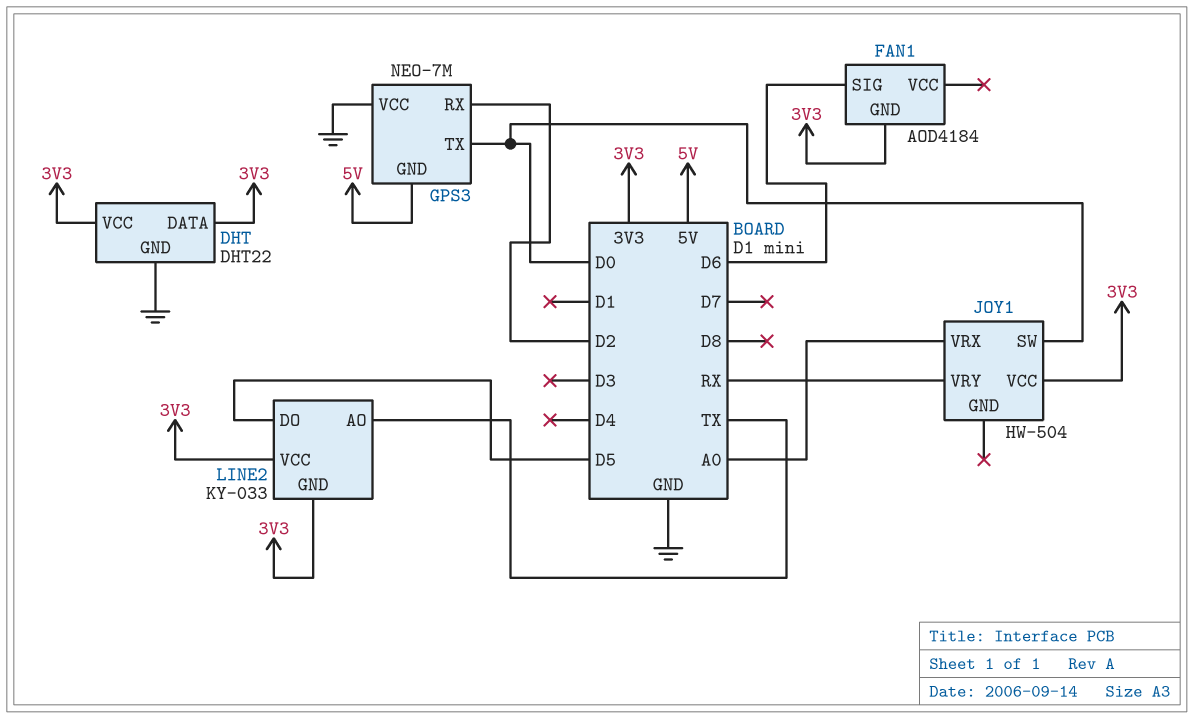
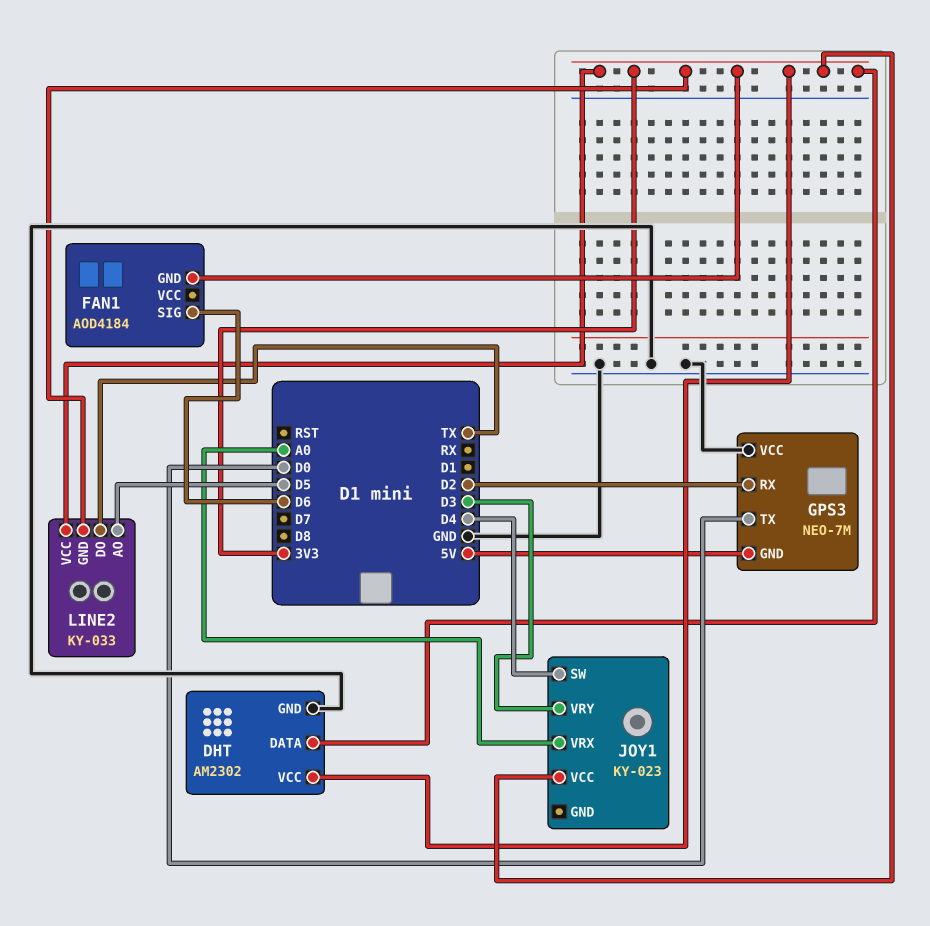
DHT: DHT22 -> AM2302
JOY1: HW-504 -> KY-023
JOY1 pin SW: D0 -> D4
JOY1 pin VRY: RX -> D3
LINE2 pin AO: TX -> D5
LINE2 pin DO: D5 -> TX

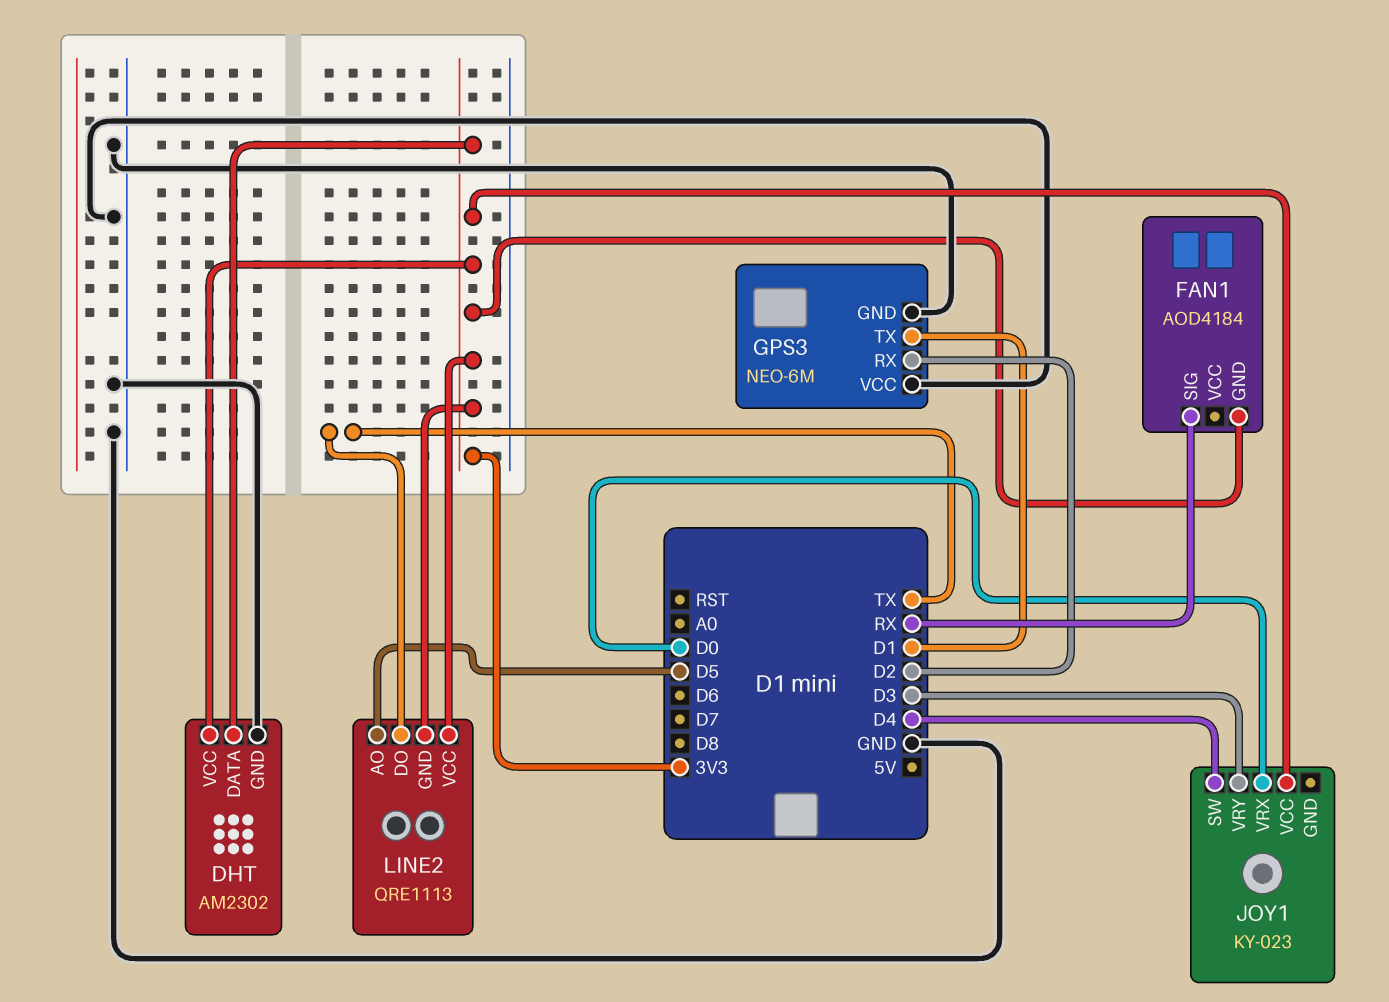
FAN1 pin SIG: D6 -> RX
GPS3: NEO-7M -> NEO-6M
GPS3 pin GND: 5V -> GND
GPS3 pin TX: D0 -> D1
JOY1 pin VRX: A0 -> D0
LINE2: KY-033 -> QRE1113

